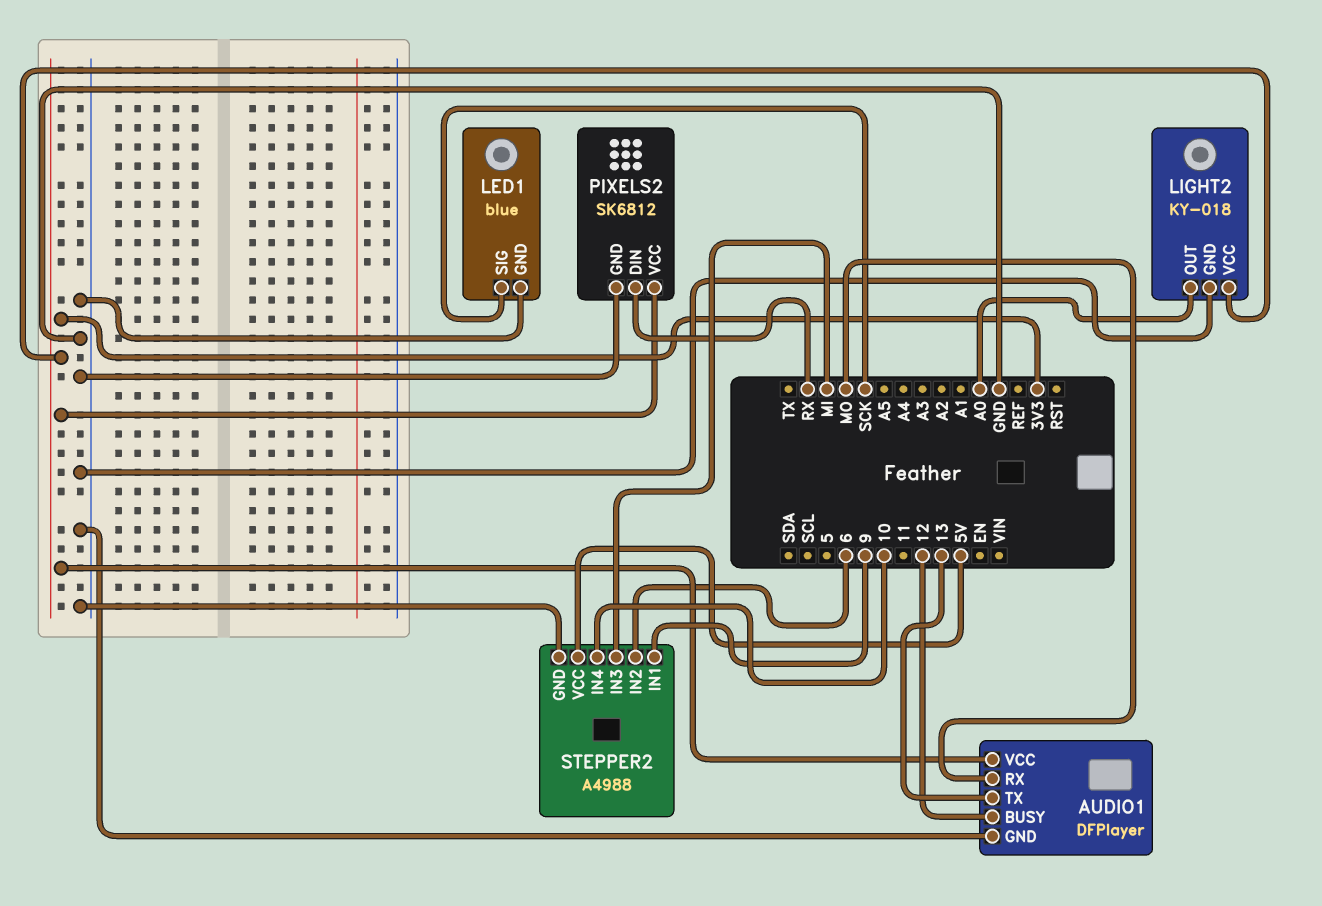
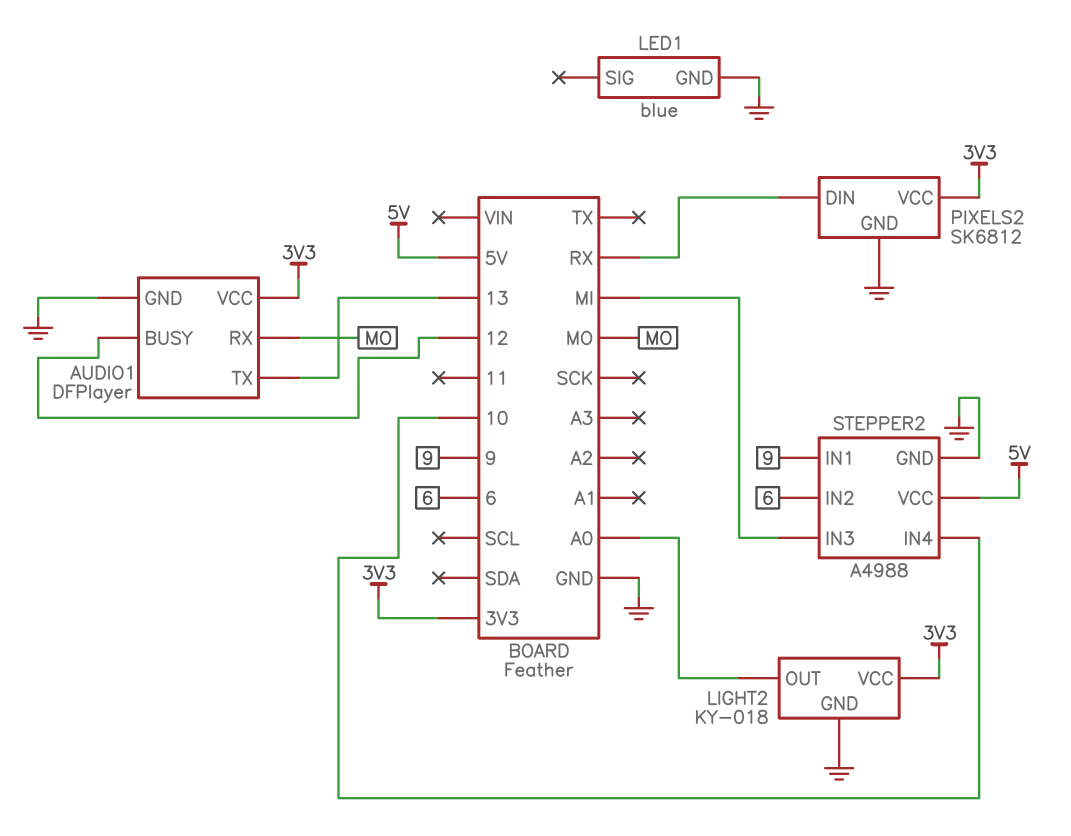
LED1 pin SIG: SCK -> none

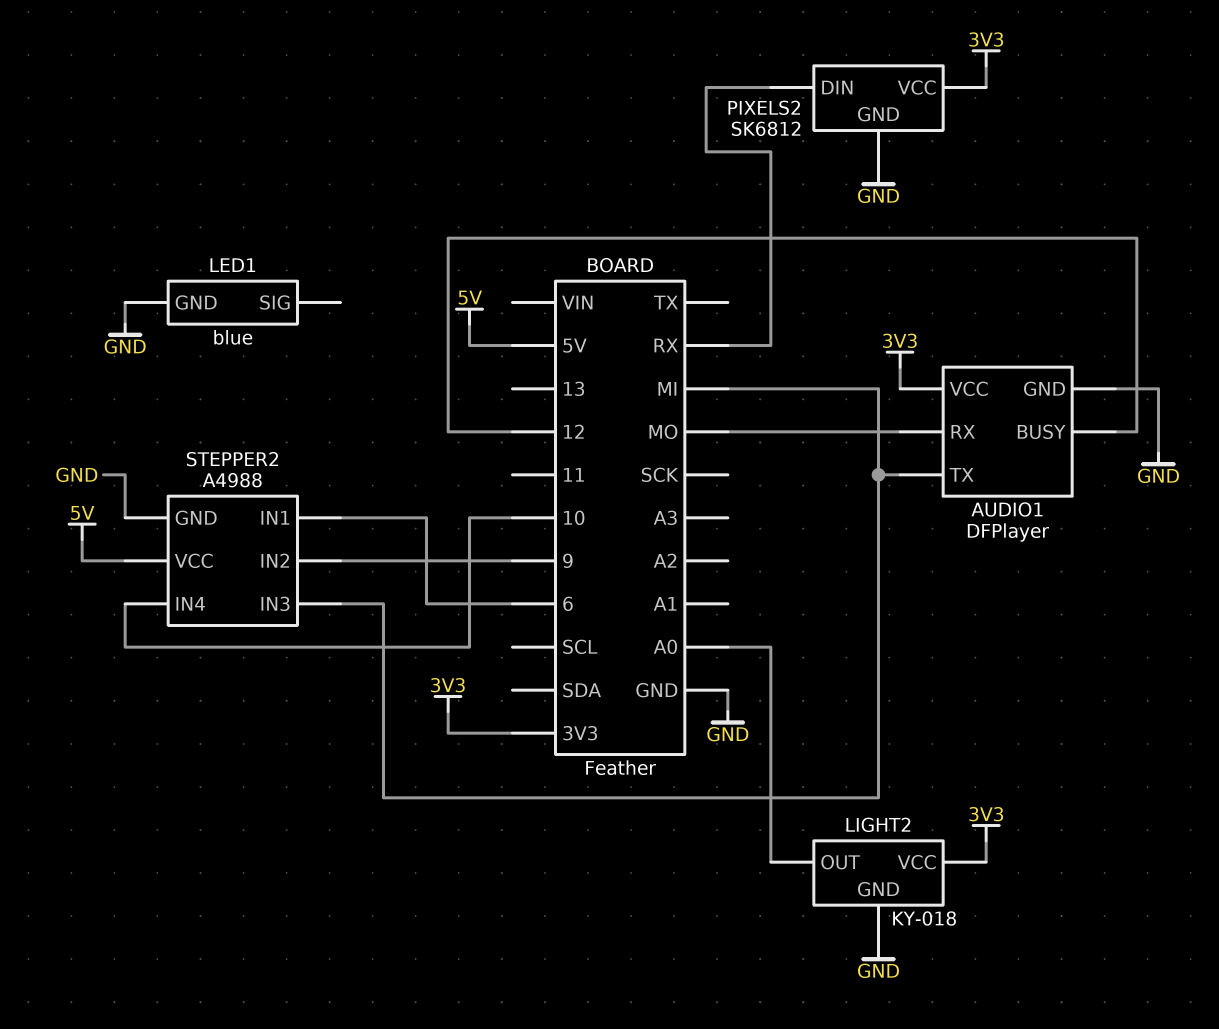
AUDIO1 pin TX: 13 -> MI
STEPPER2 pin IN1: 9 -> 6
STEPPER2 pin IN2: 6 -> 9

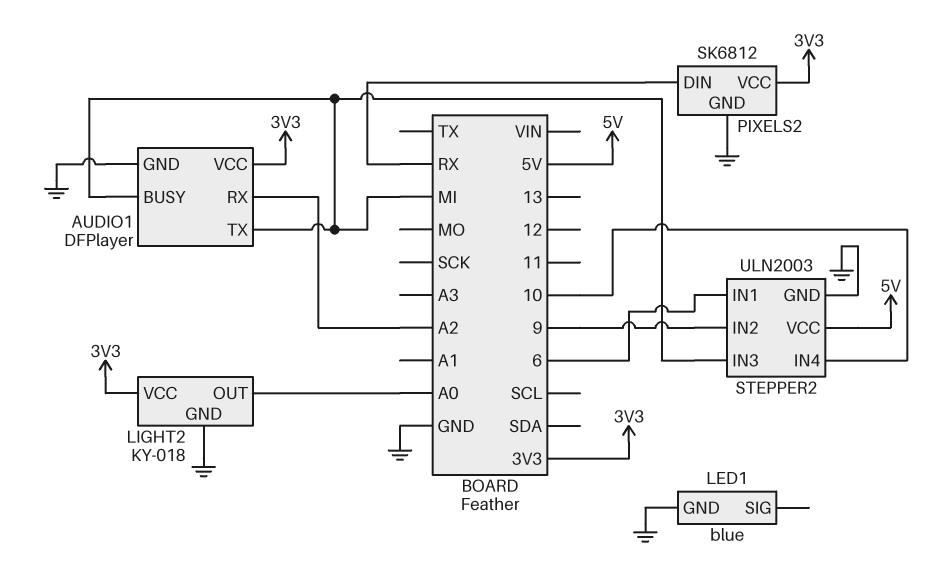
AUDIO1 pin BUSY: 12 -> MI
AUDIO1 pin RX: MO -> A2
STEPPER2: A4988 -> ULN2003

